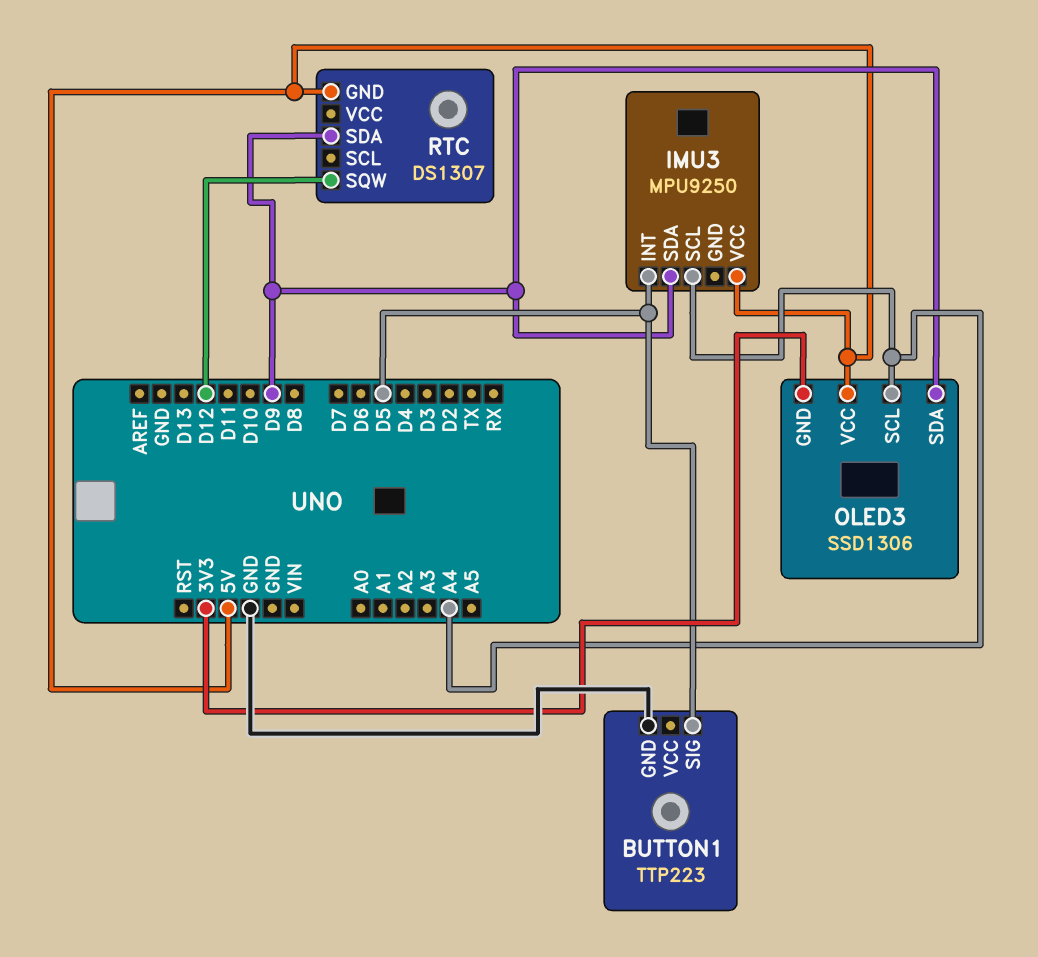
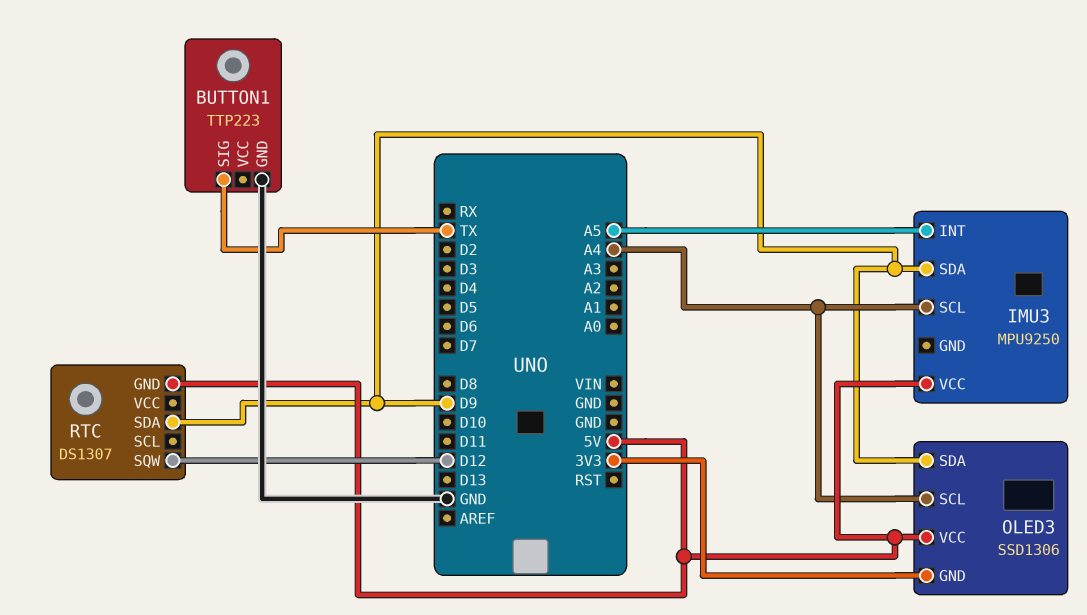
BUTTON1 pin SIG: D5 -> TX
IMU3 pin INT: D5 -> A5

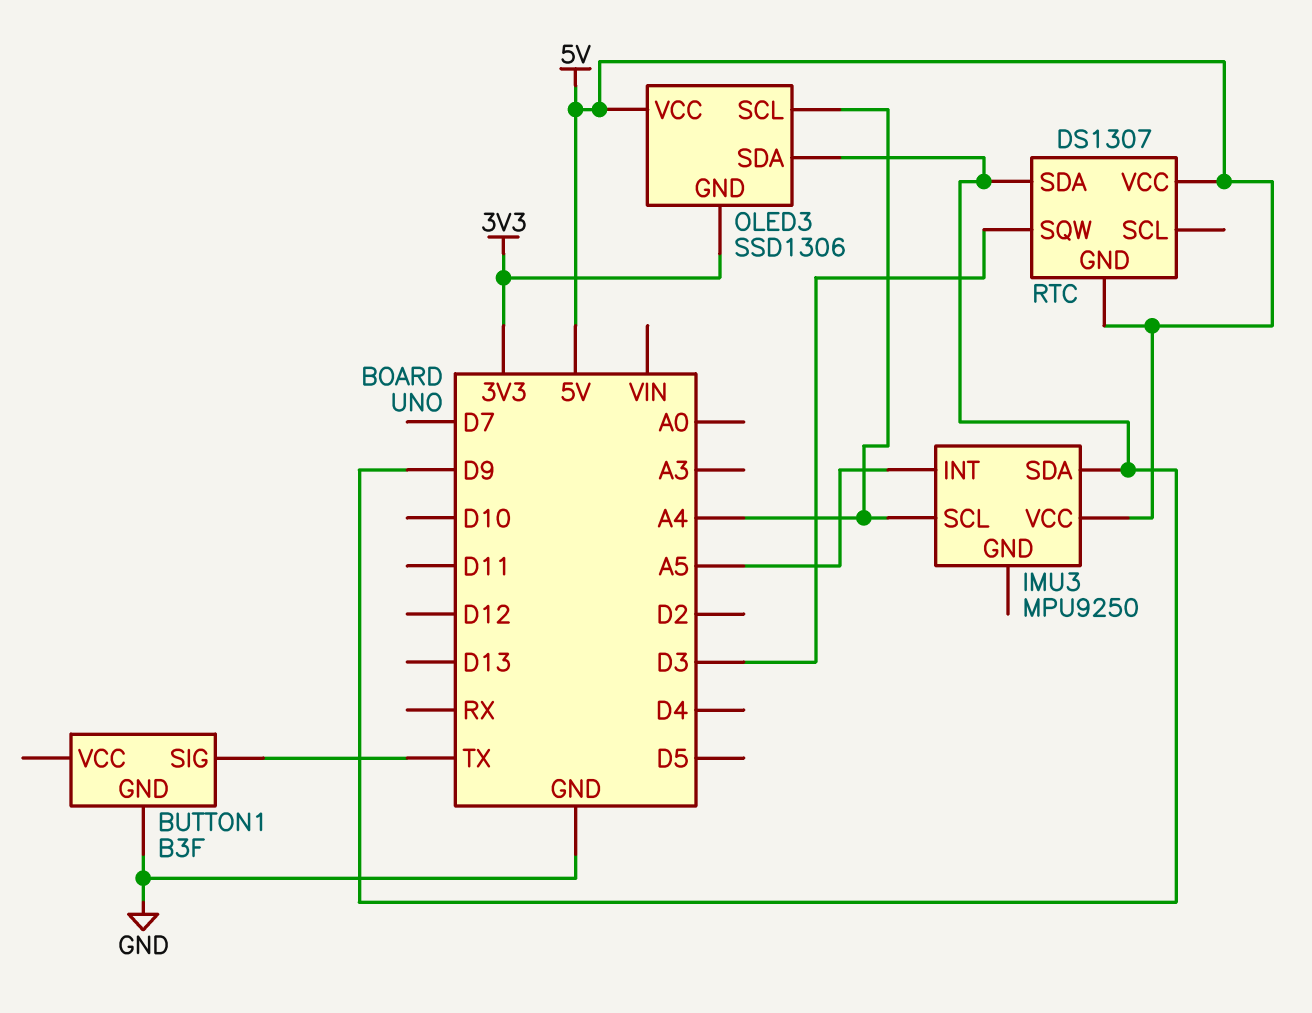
BUTTON1: TTP223 -> B3F
RTC pin SQW: D12 -> D3
RTC pin VCC: none -> 5V

